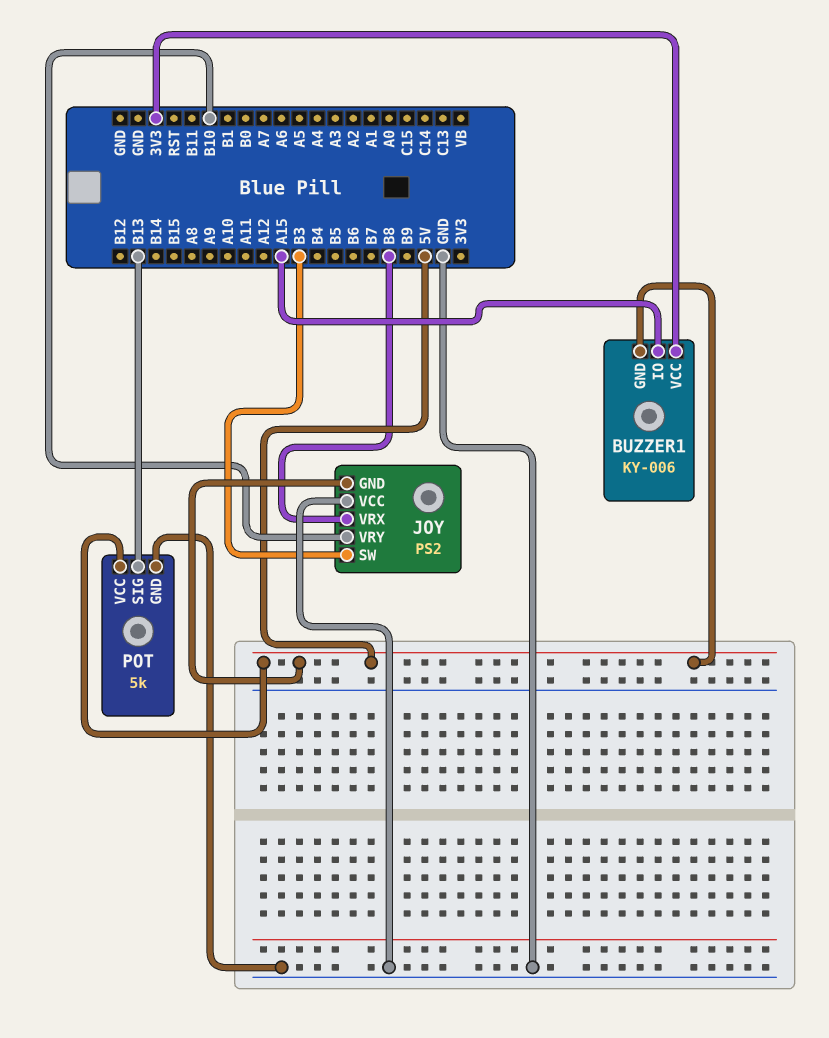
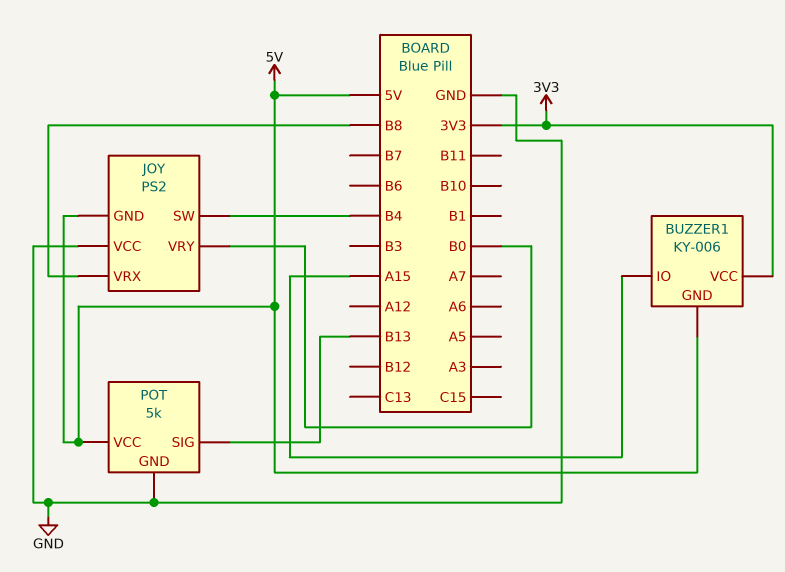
JOY pin SW: B3 -> B4
JOY pin VRY: B10 -> B0

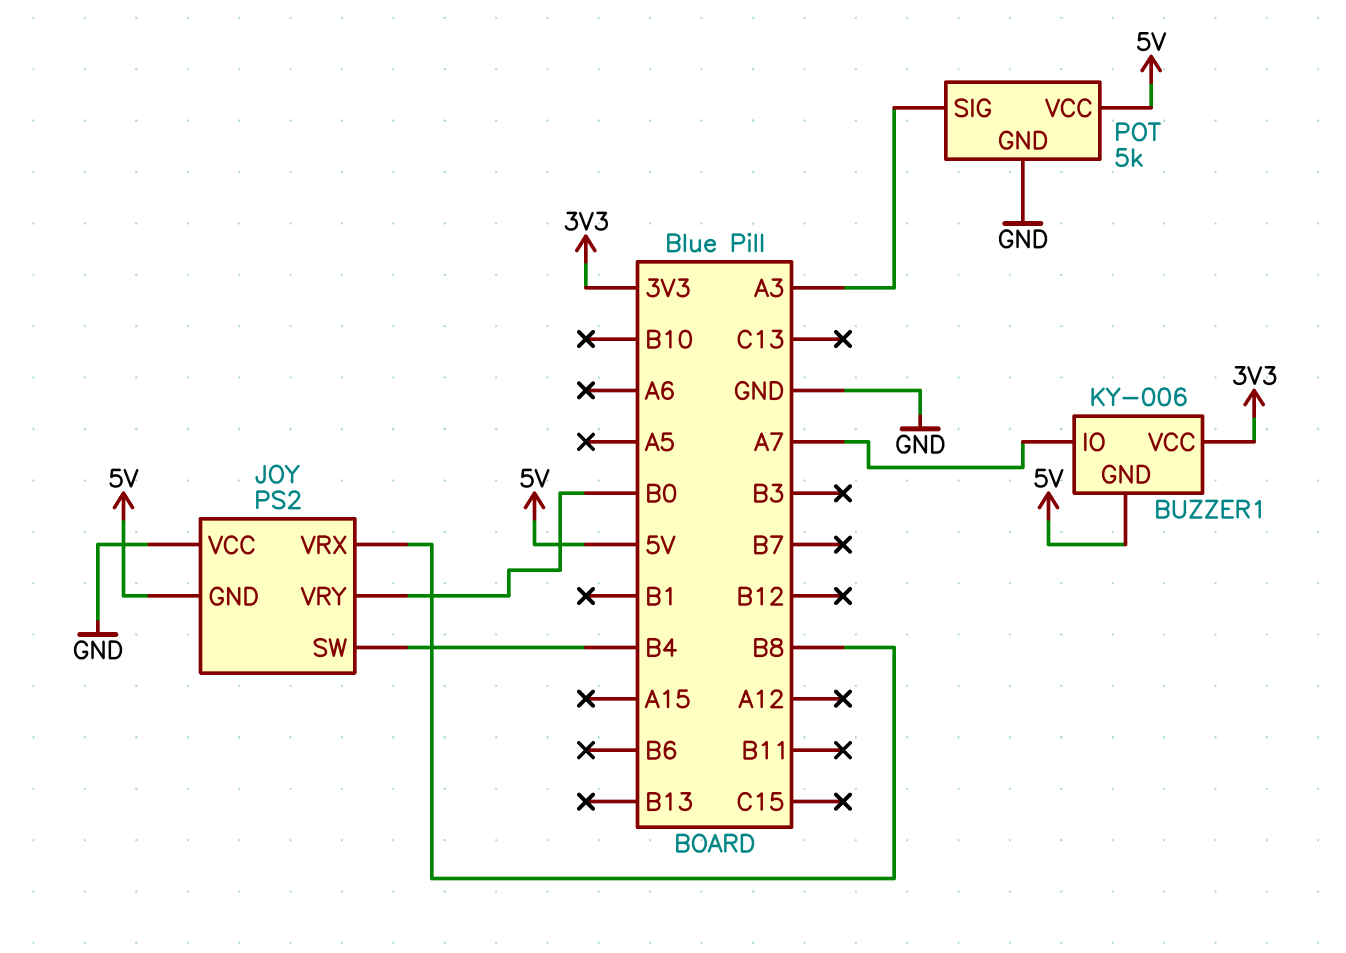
BUZZER1 pin IO: A15 -> A7
POT pin SIG: B13 -> A3

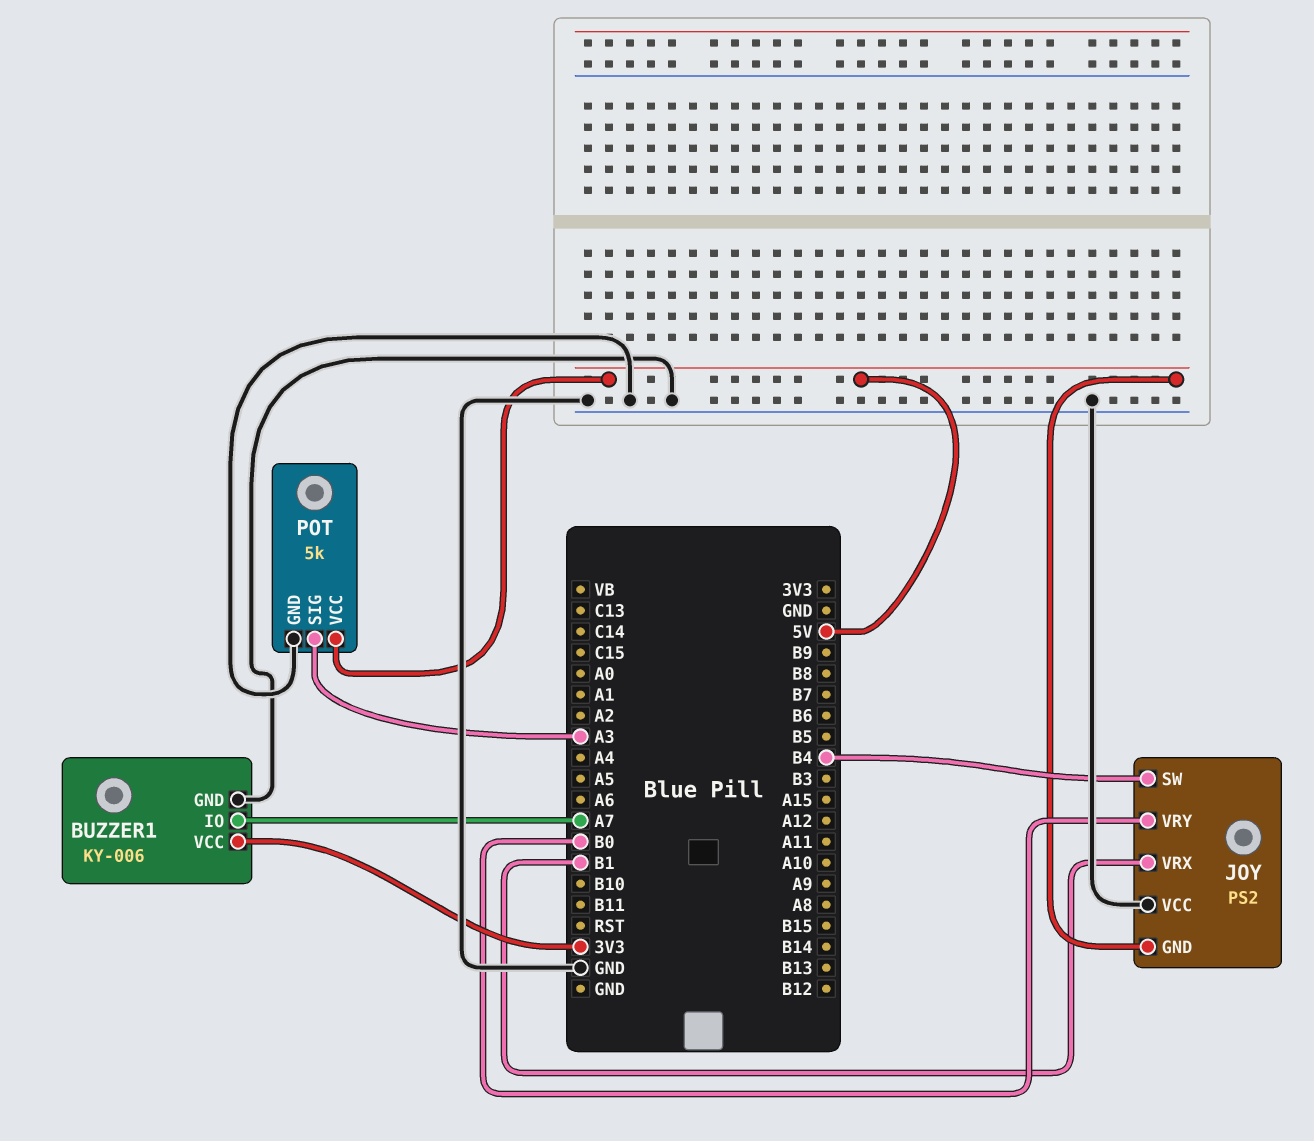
BUZZER1 pin GND: 5V -> GND
JOY pin VRX: B8 -> B1

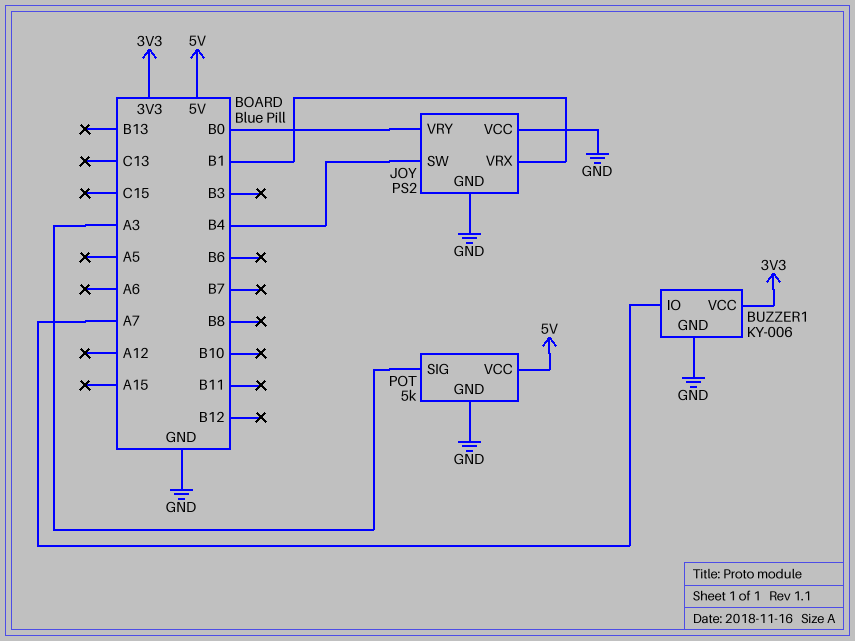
JOY pin GND: 5V -> GND

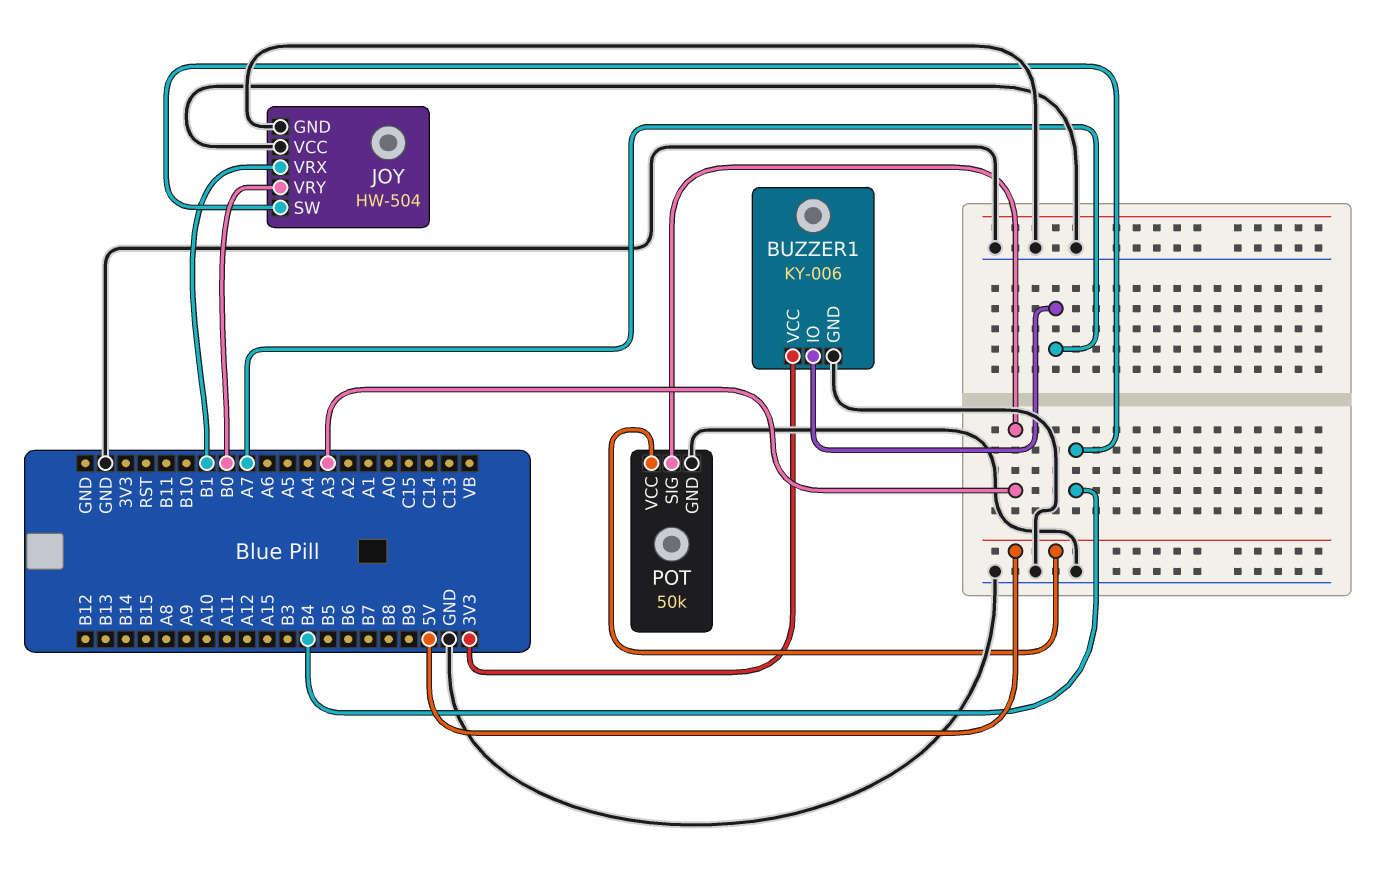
JOY: PS2 -> HW-504
POT: 5k -> 50k

